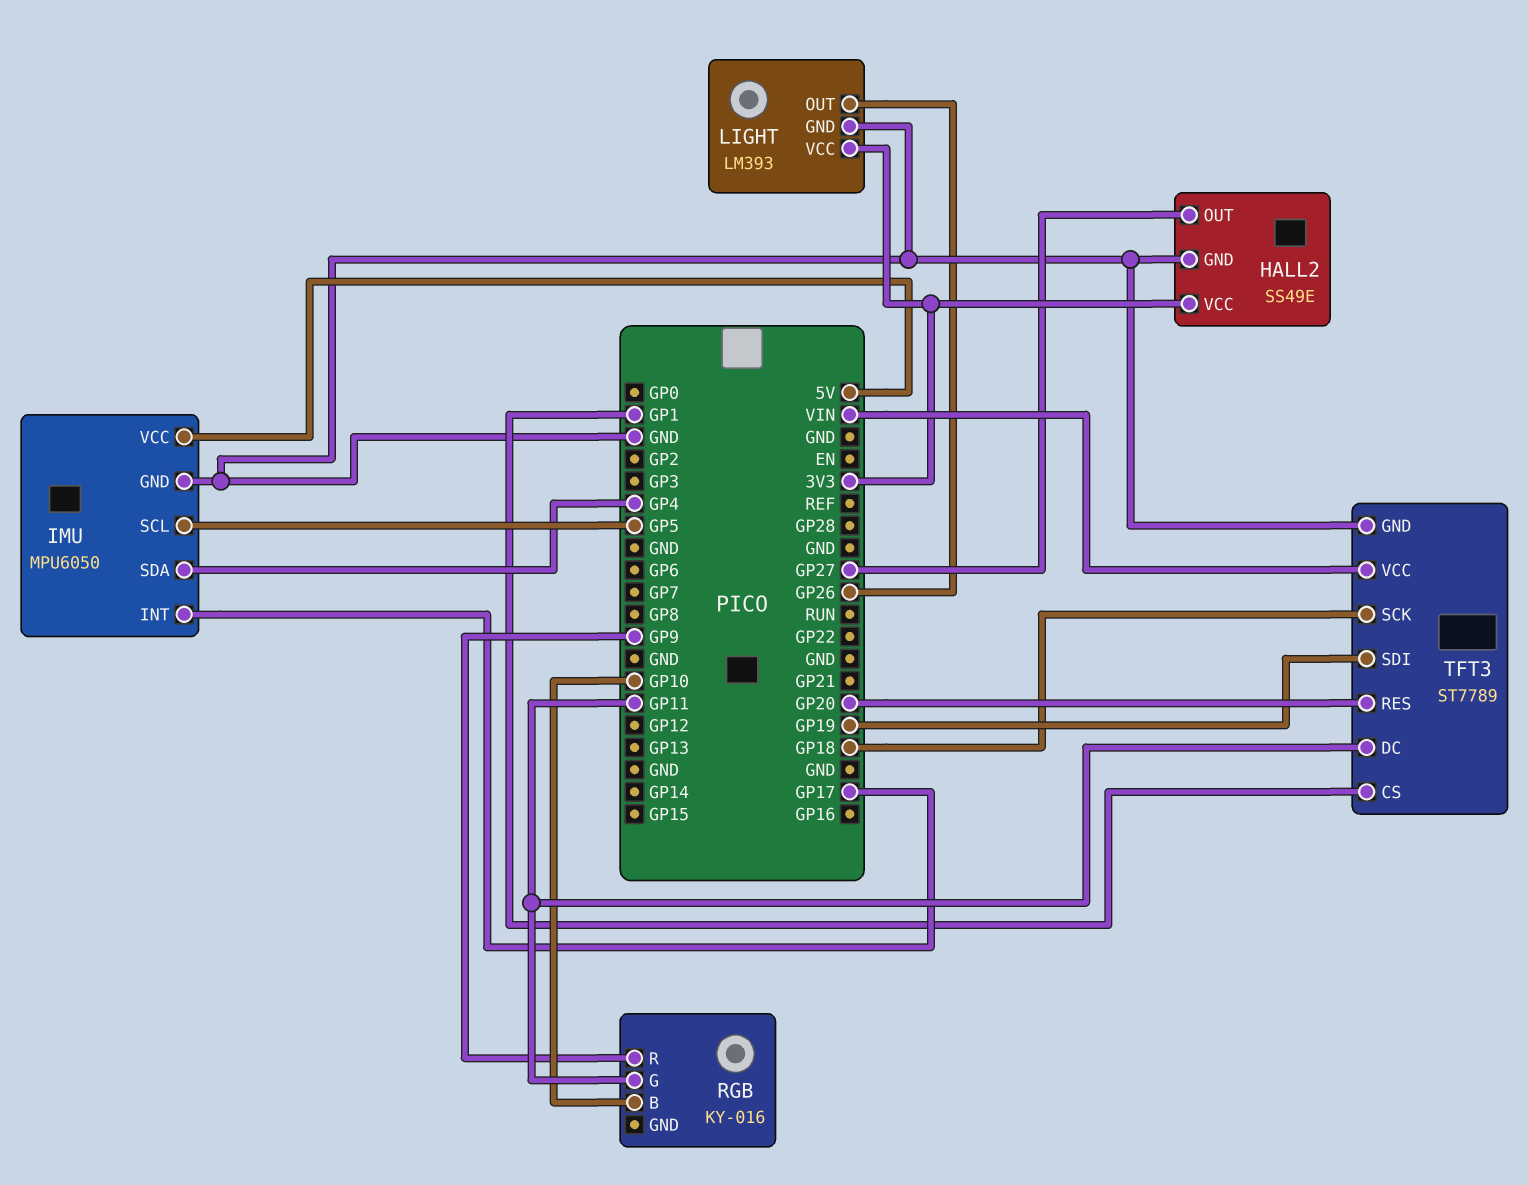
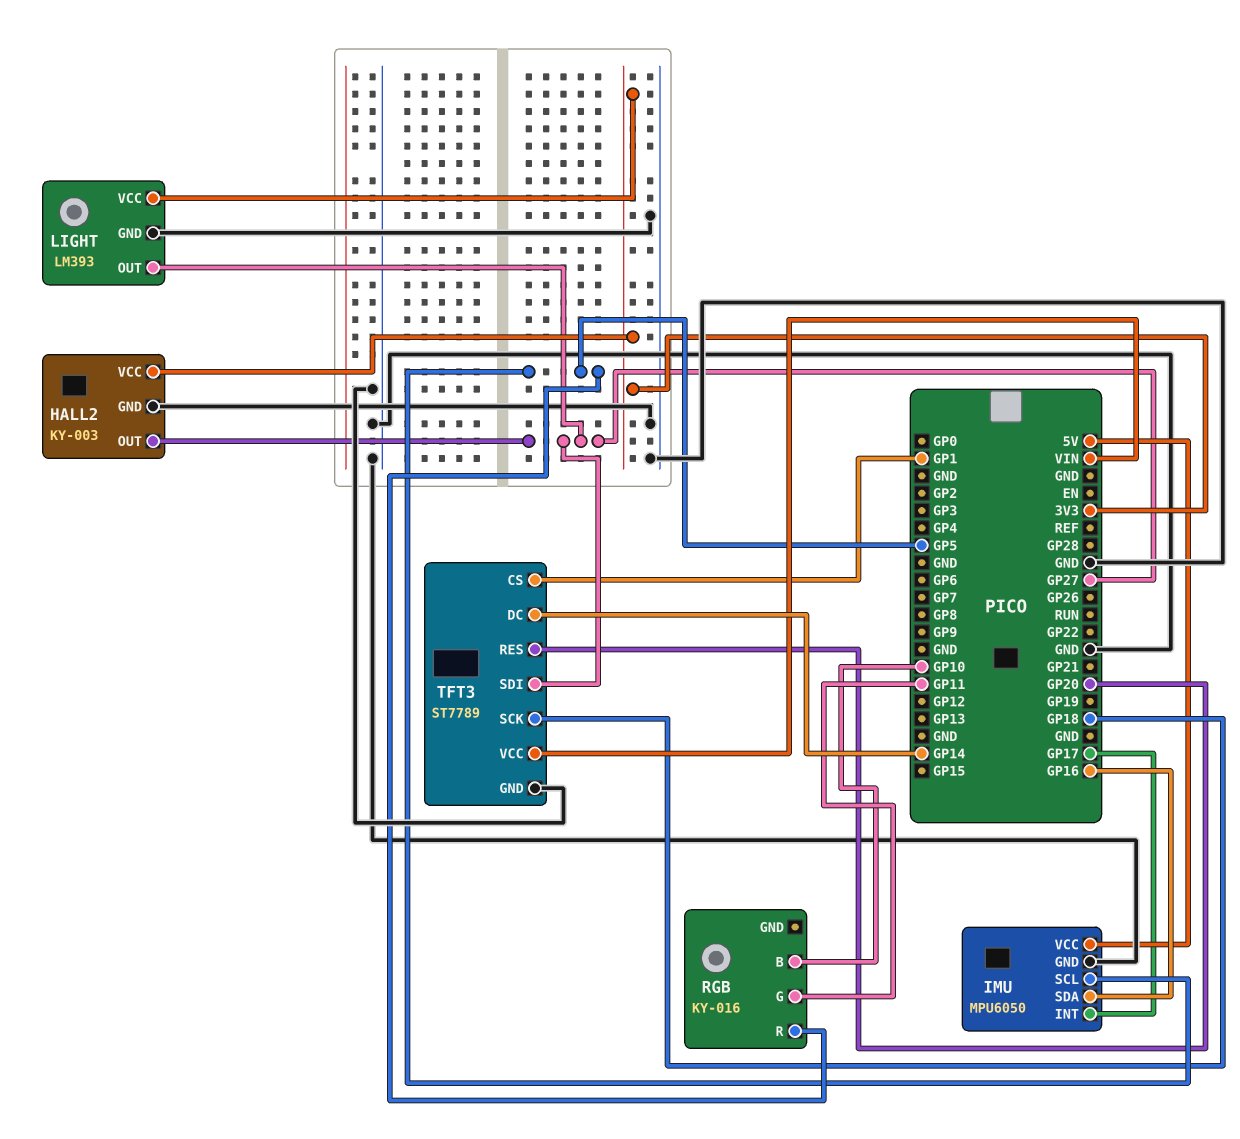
HALL2: SS49E -> KY-003
IMU pin SDA: GP4 -> GP16
LIGHT pin OUT: GP26 -> GP27
RGB pin R: GP9 -> GP5
TFT3 pin DC: GP11 -> GP14
TFT3 pin SDI: GP19 -> GP27

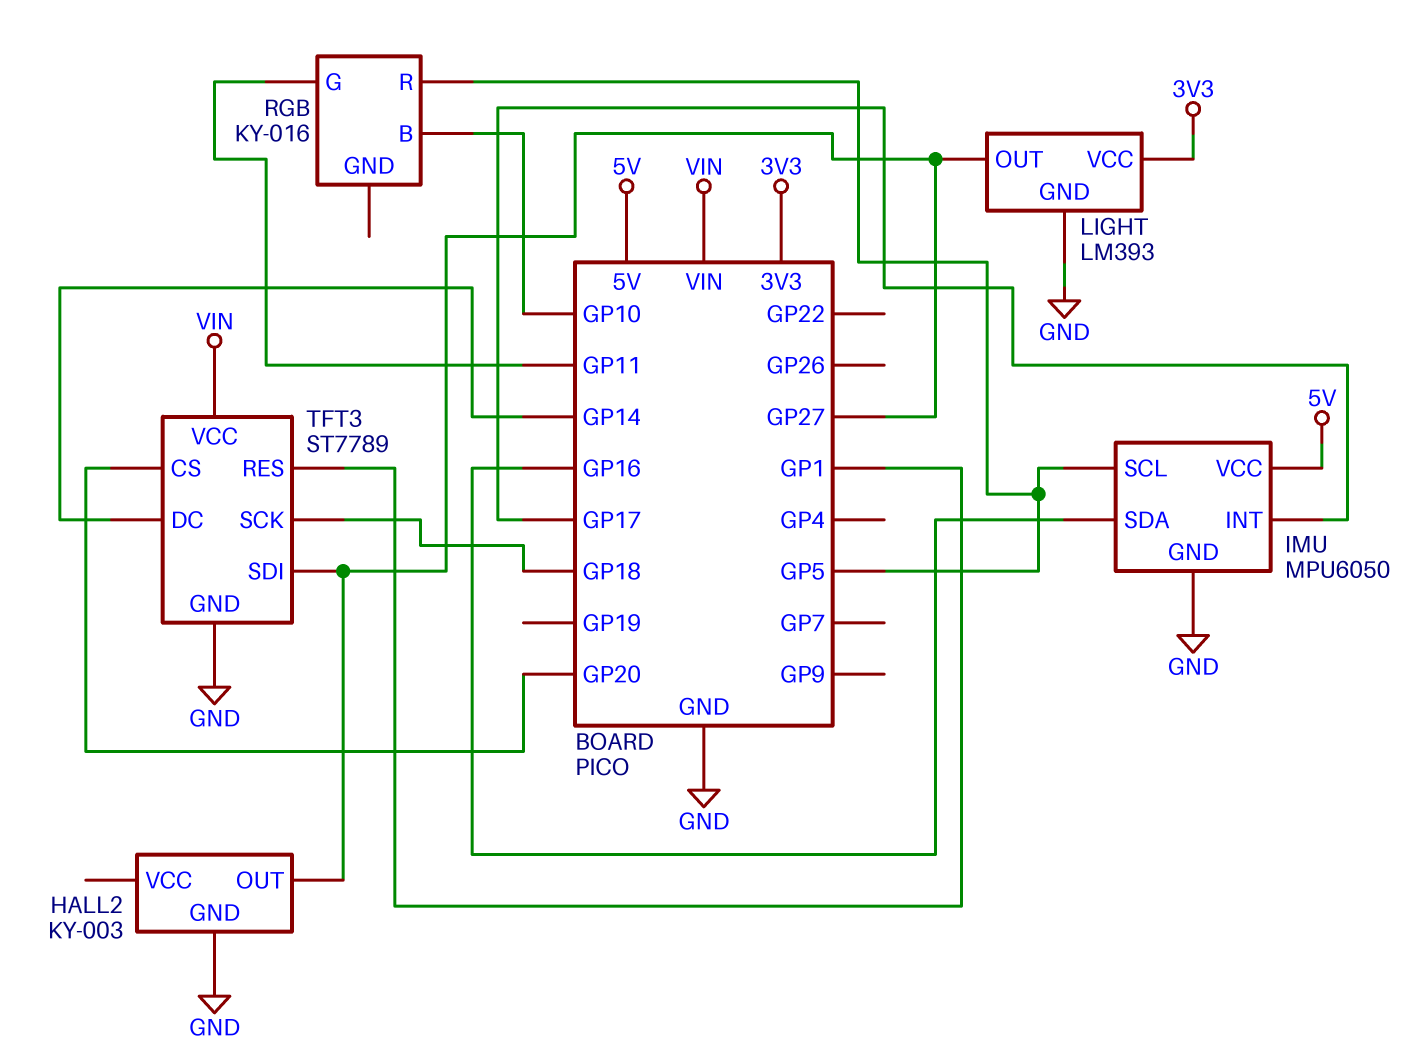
HALL2 pin VCC: 3V3 -> none
TFT3 pin CS: GP1 -> GP20
TFT3 pin RES: GP20 -> GP1

